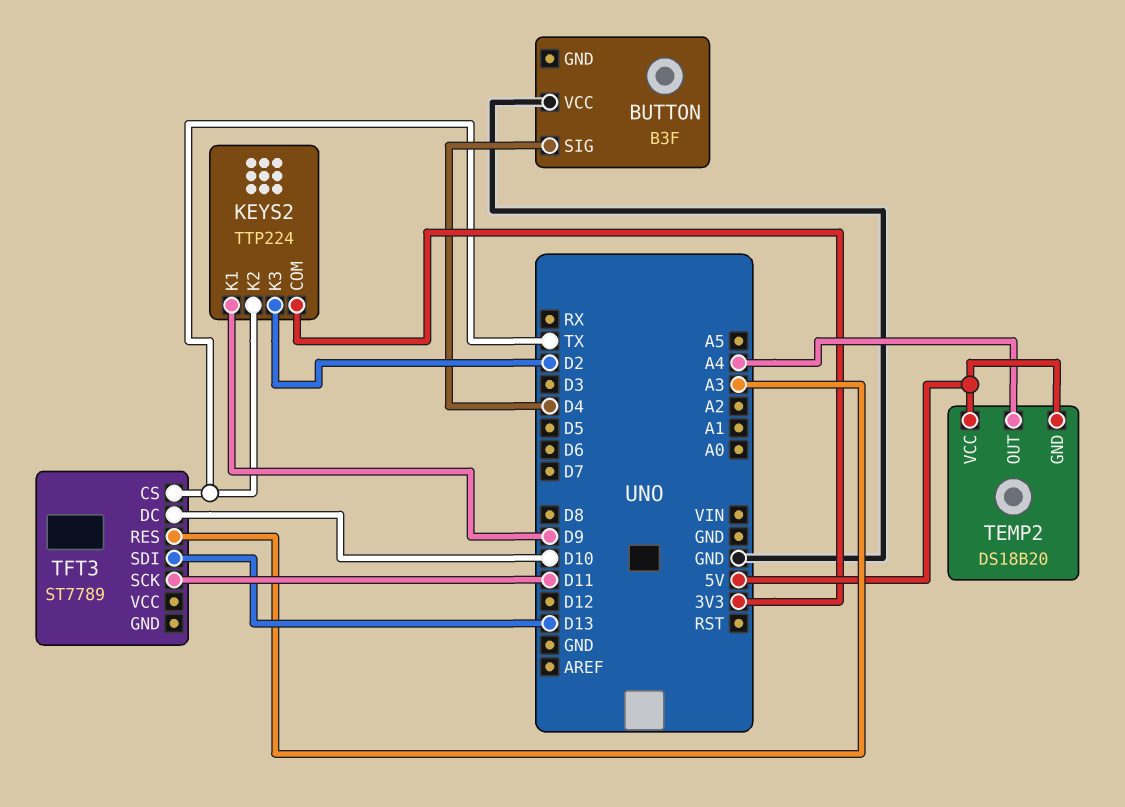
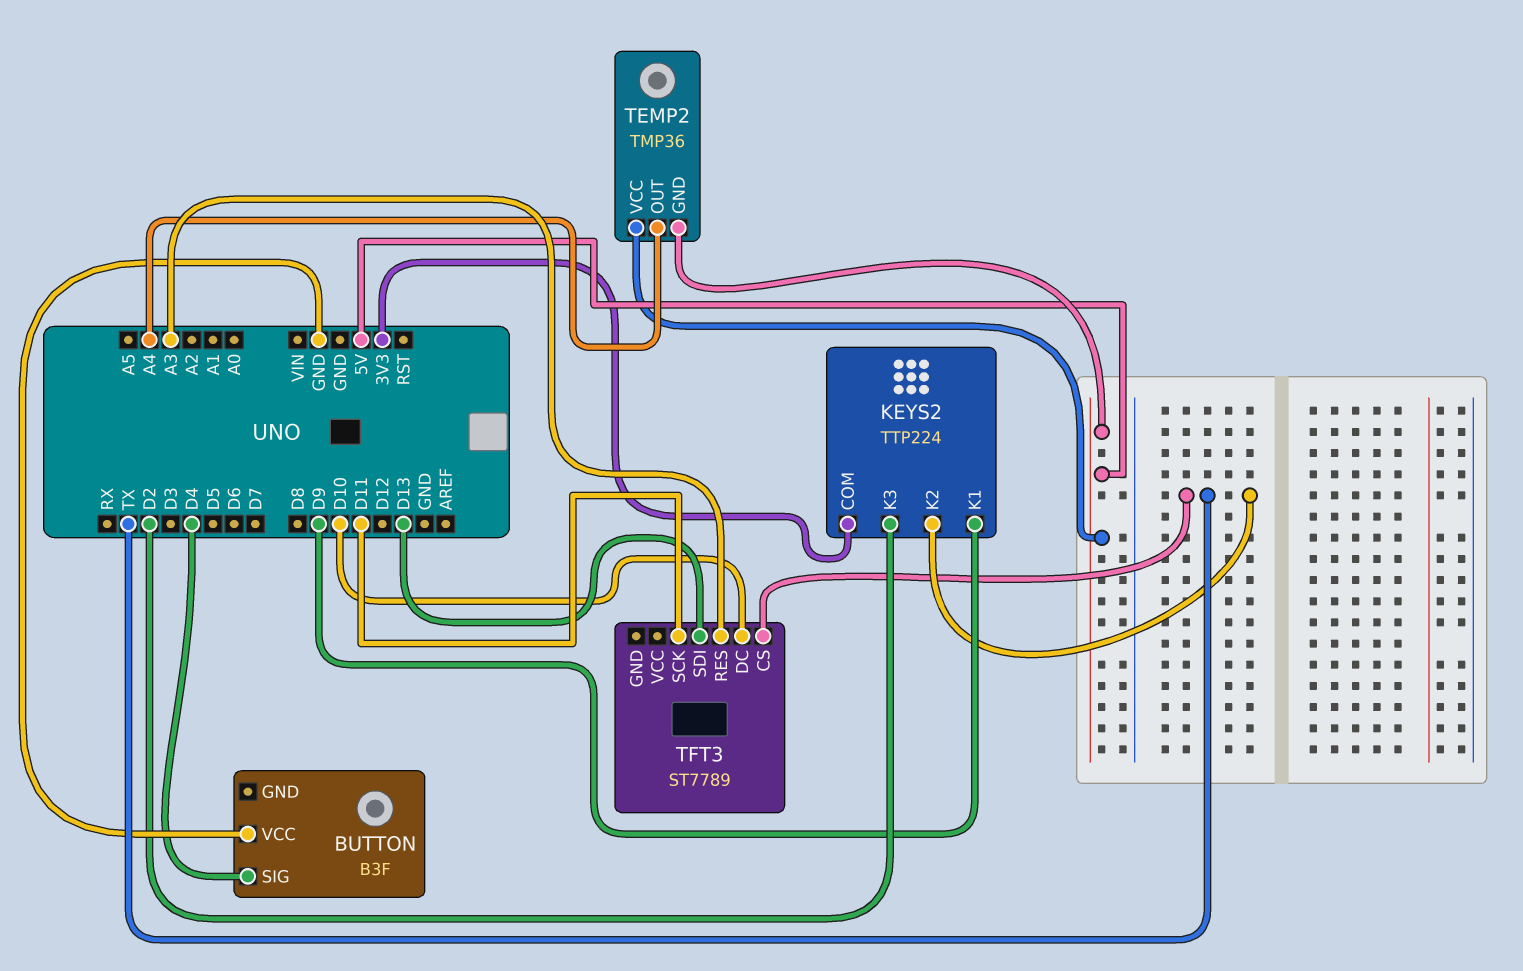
TEMP2: DS18B20 -> TMP36

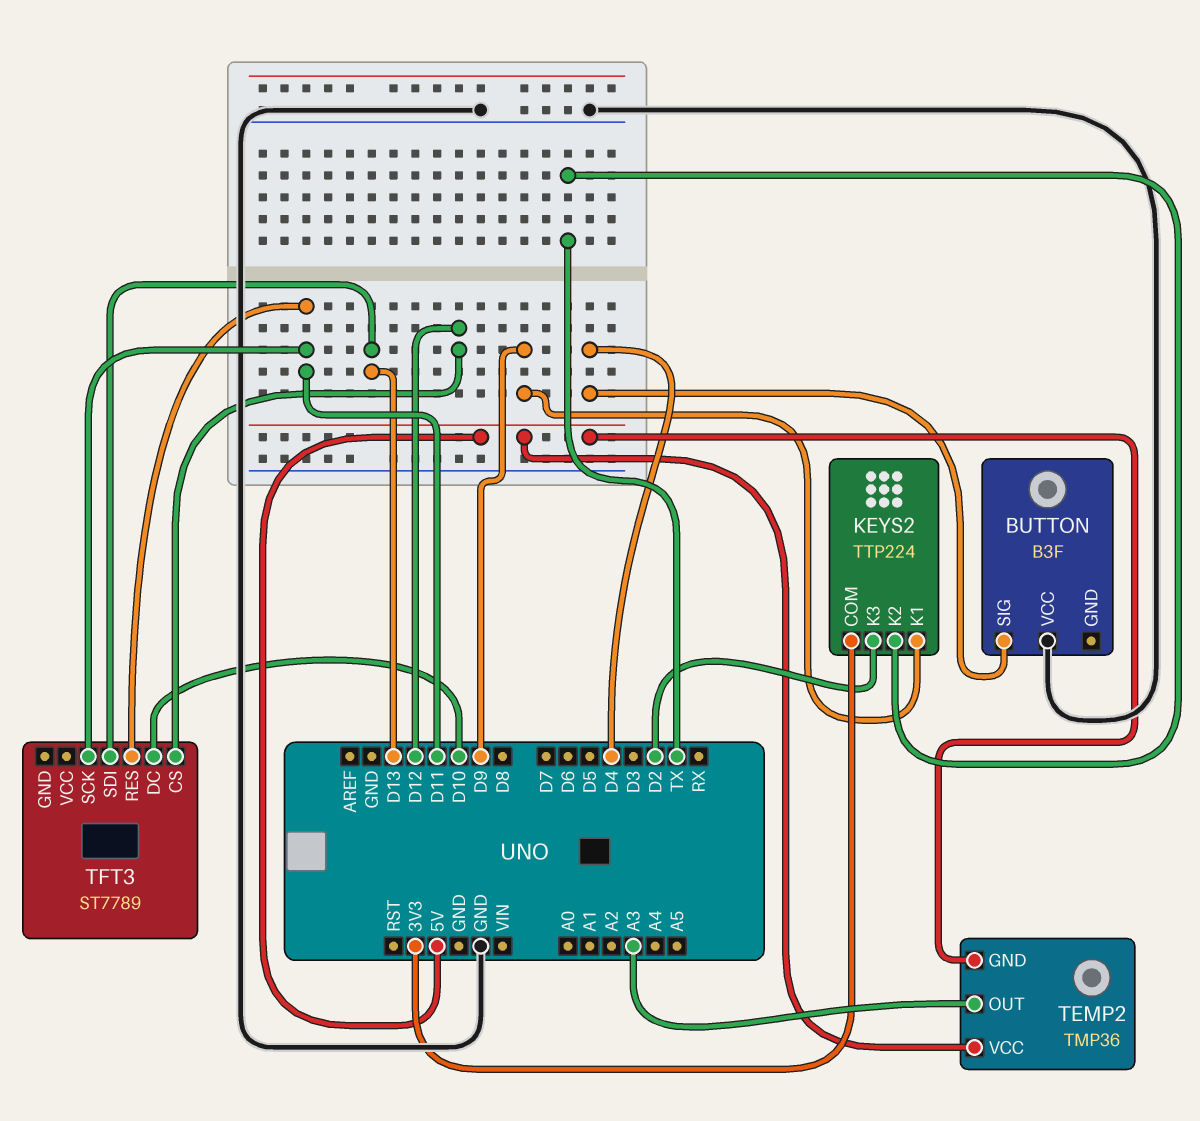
TEMP2 pin OUT: A4 -> A3
TFT3 pin CS: TX -> D12
TFT3 pin RES: A3 -> D11

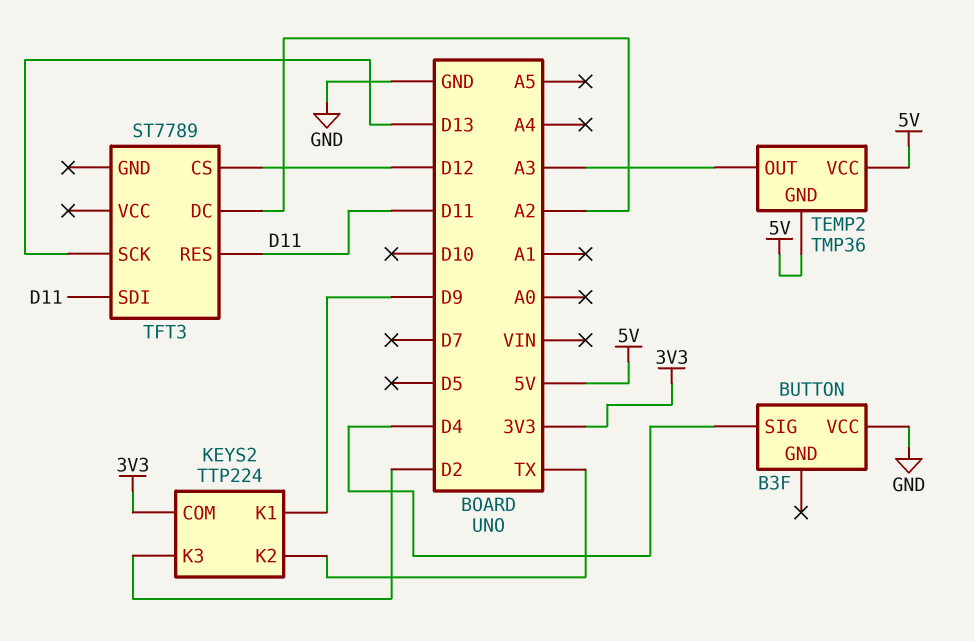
TFT3 pin DC: D10 -> A2
TFT3 pin SCK: D11 -> D13
TFT3 pin SDI: D13 -> D11

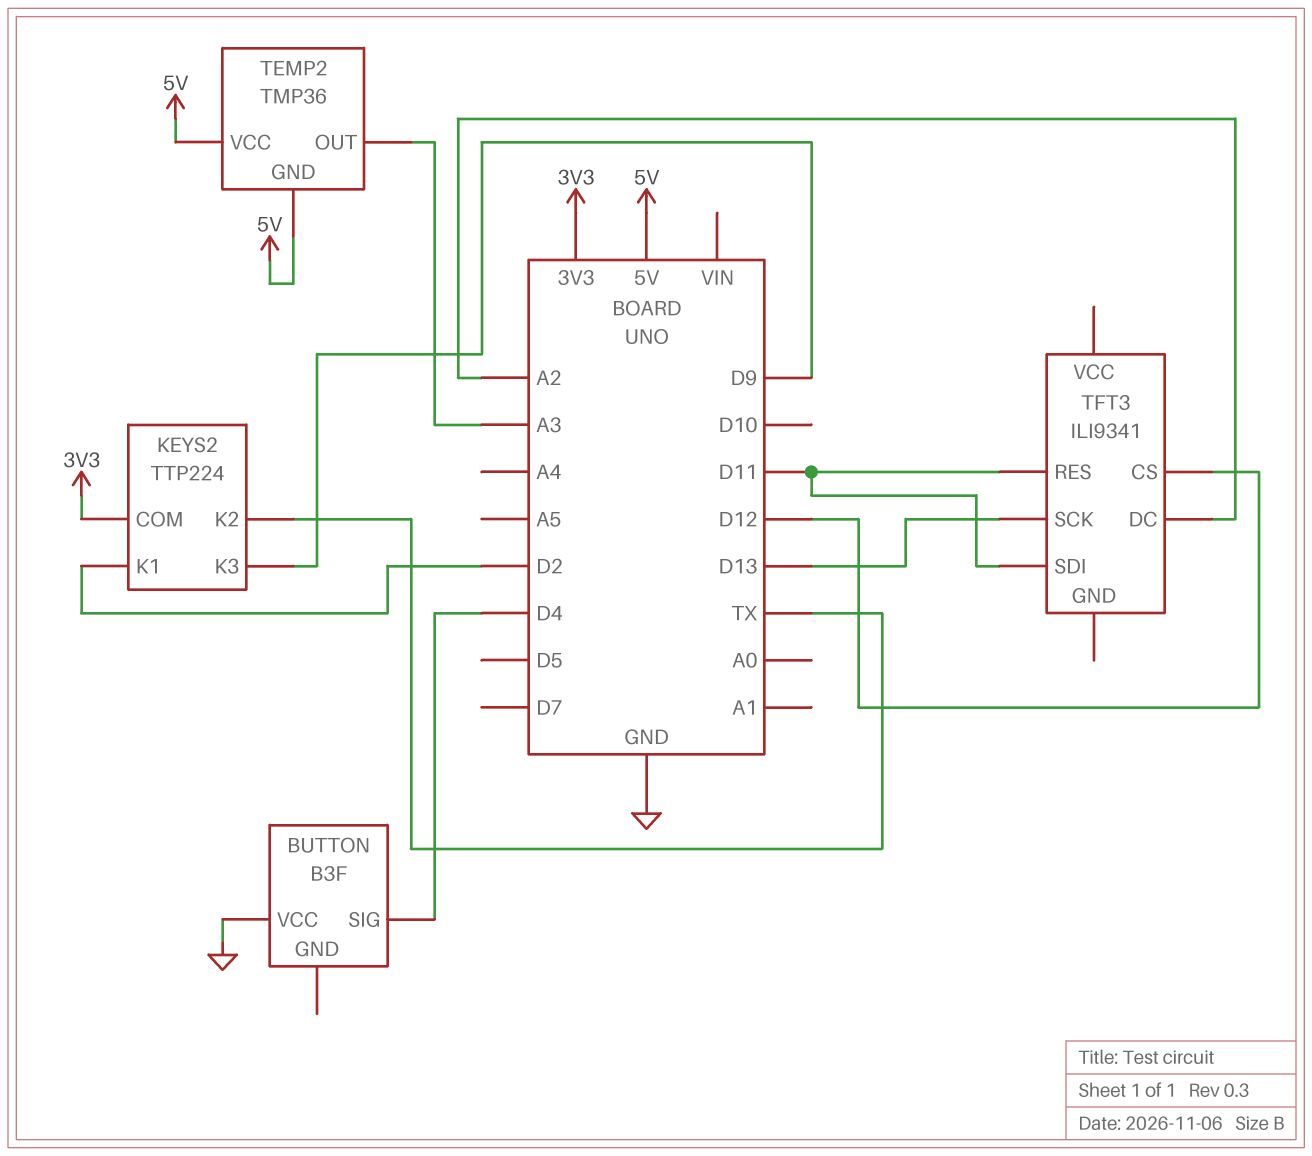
KEYS2 pin K1: D9 -> D2
KEYS2 pin K3: D2 -> D9
TFT3: ST7789 -> ILI9341

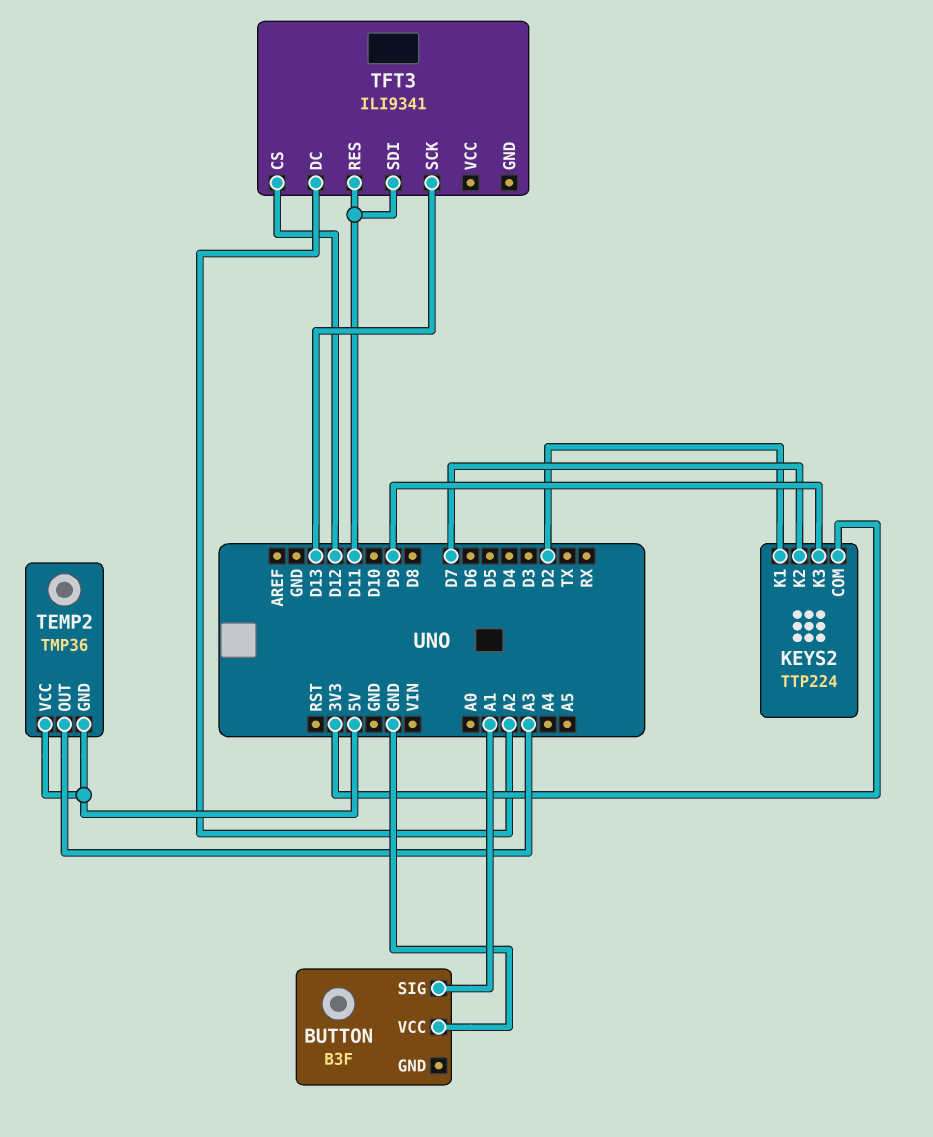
BUTTON pin SIG: D4 -> A1
KEYS2 pin K2: TX -> D7

